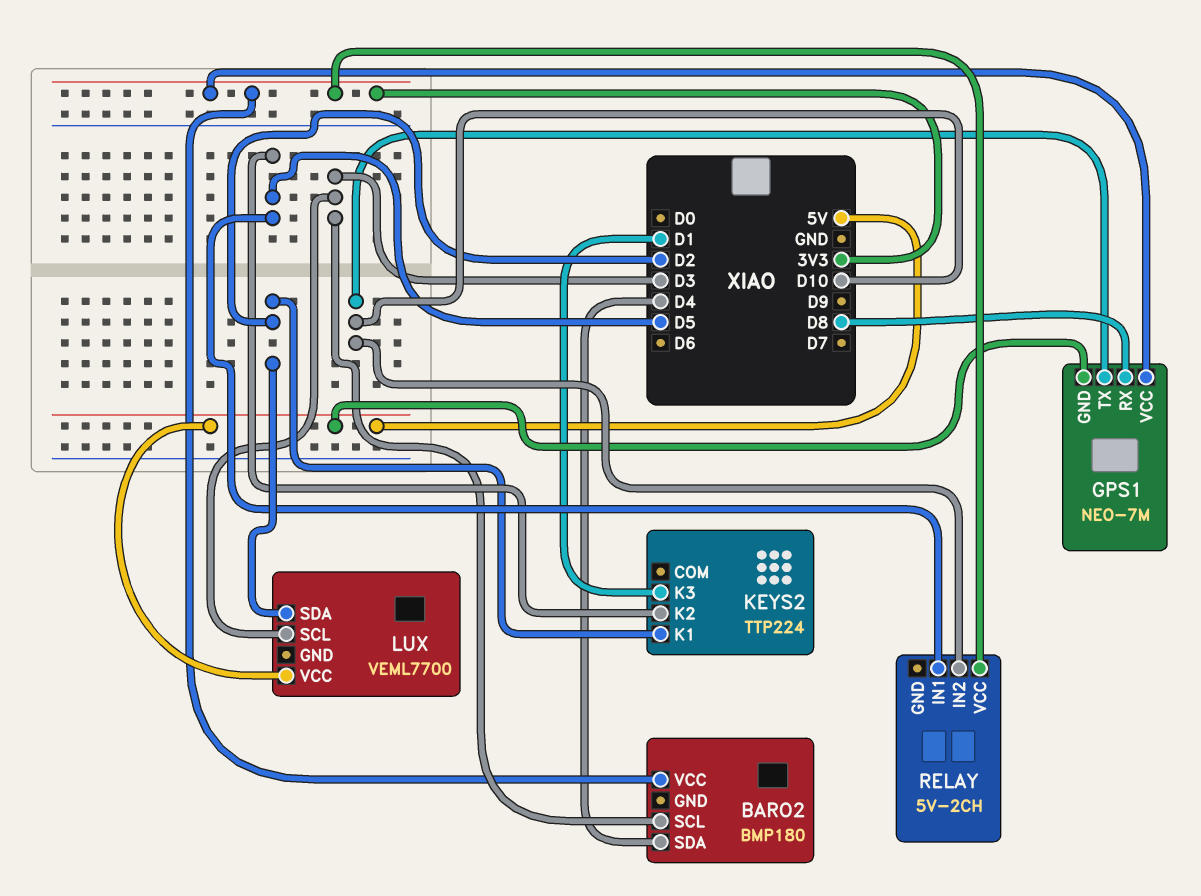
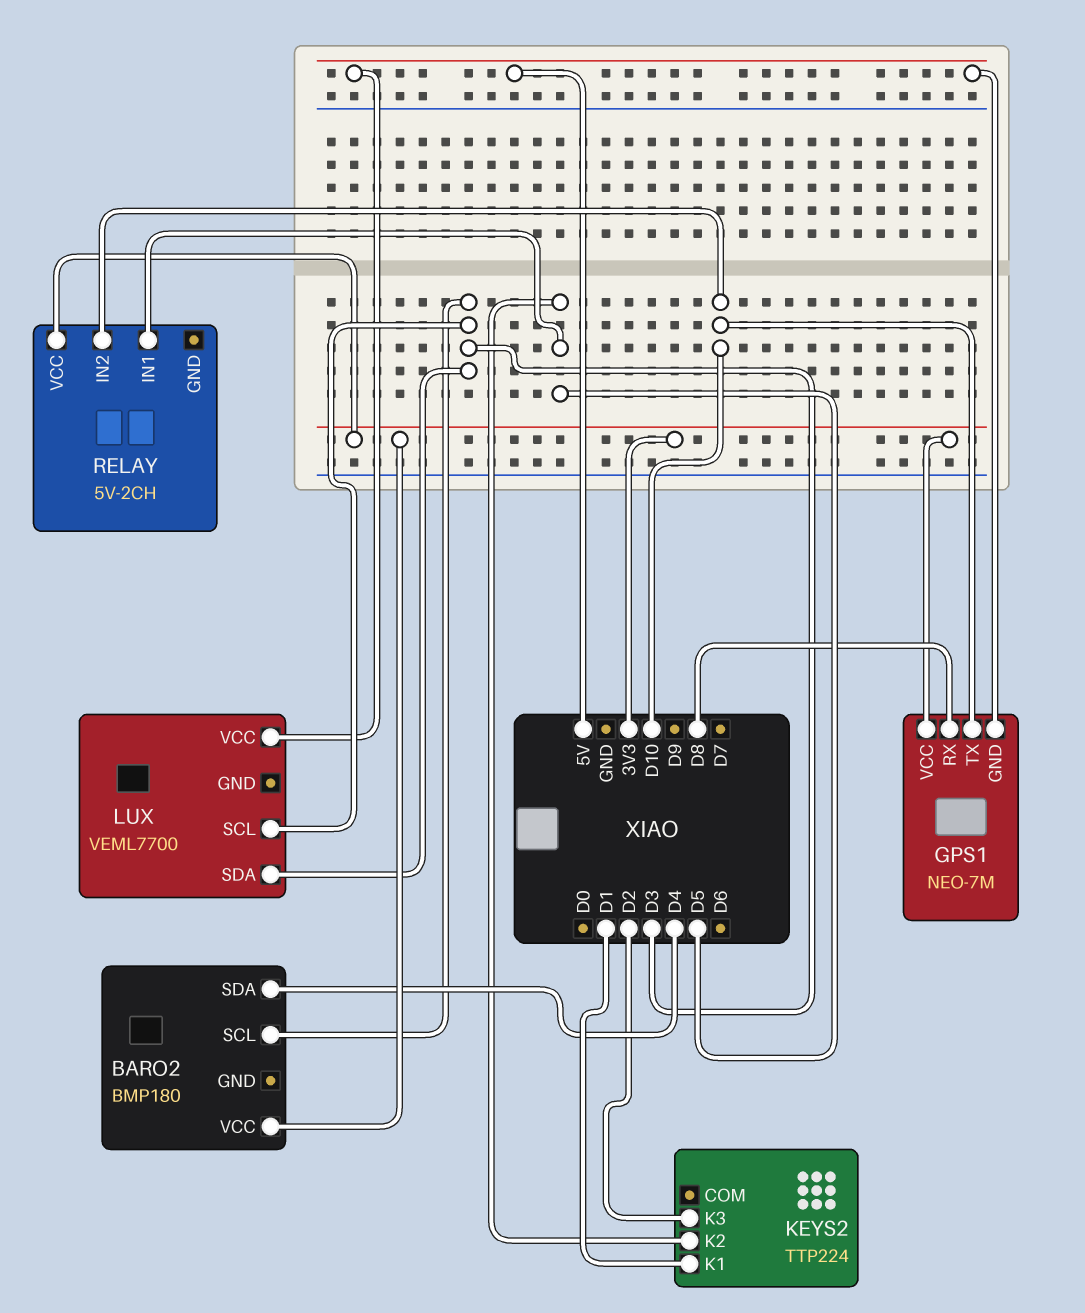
KEYS2 pin K1: D2 -> D1
KEYS2 pin K3: D1 -> D2
LUX pin SDA: D2 -> D3

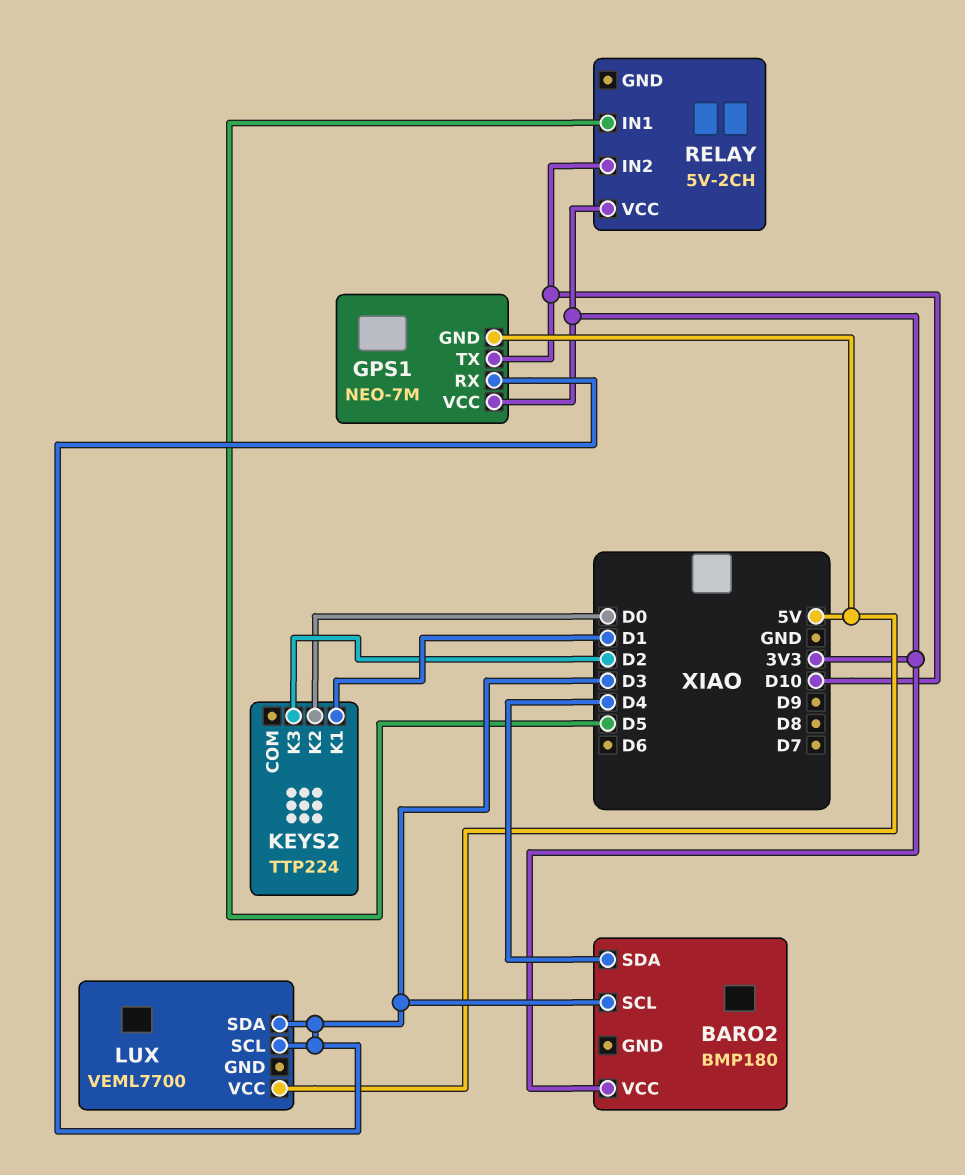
GPS1 pin RX: D8 -> D3
KEYS2 pin K2: D5 -> D0

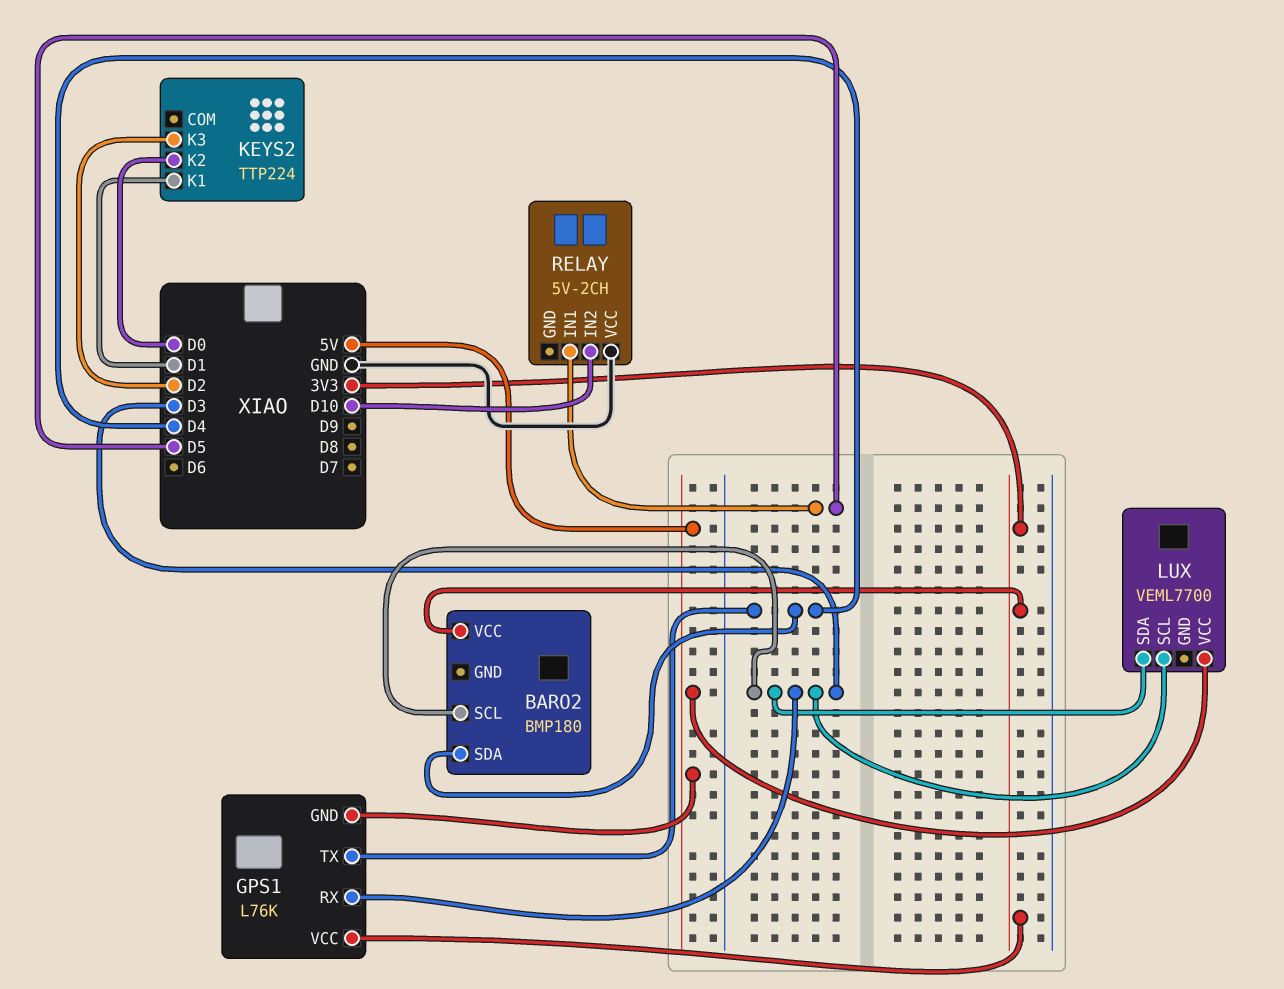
GPS1: NEO-7M -> L76K
GPS1 pin TX: D10 -> D4
RELAY pin VCC: 3V3 -> GND

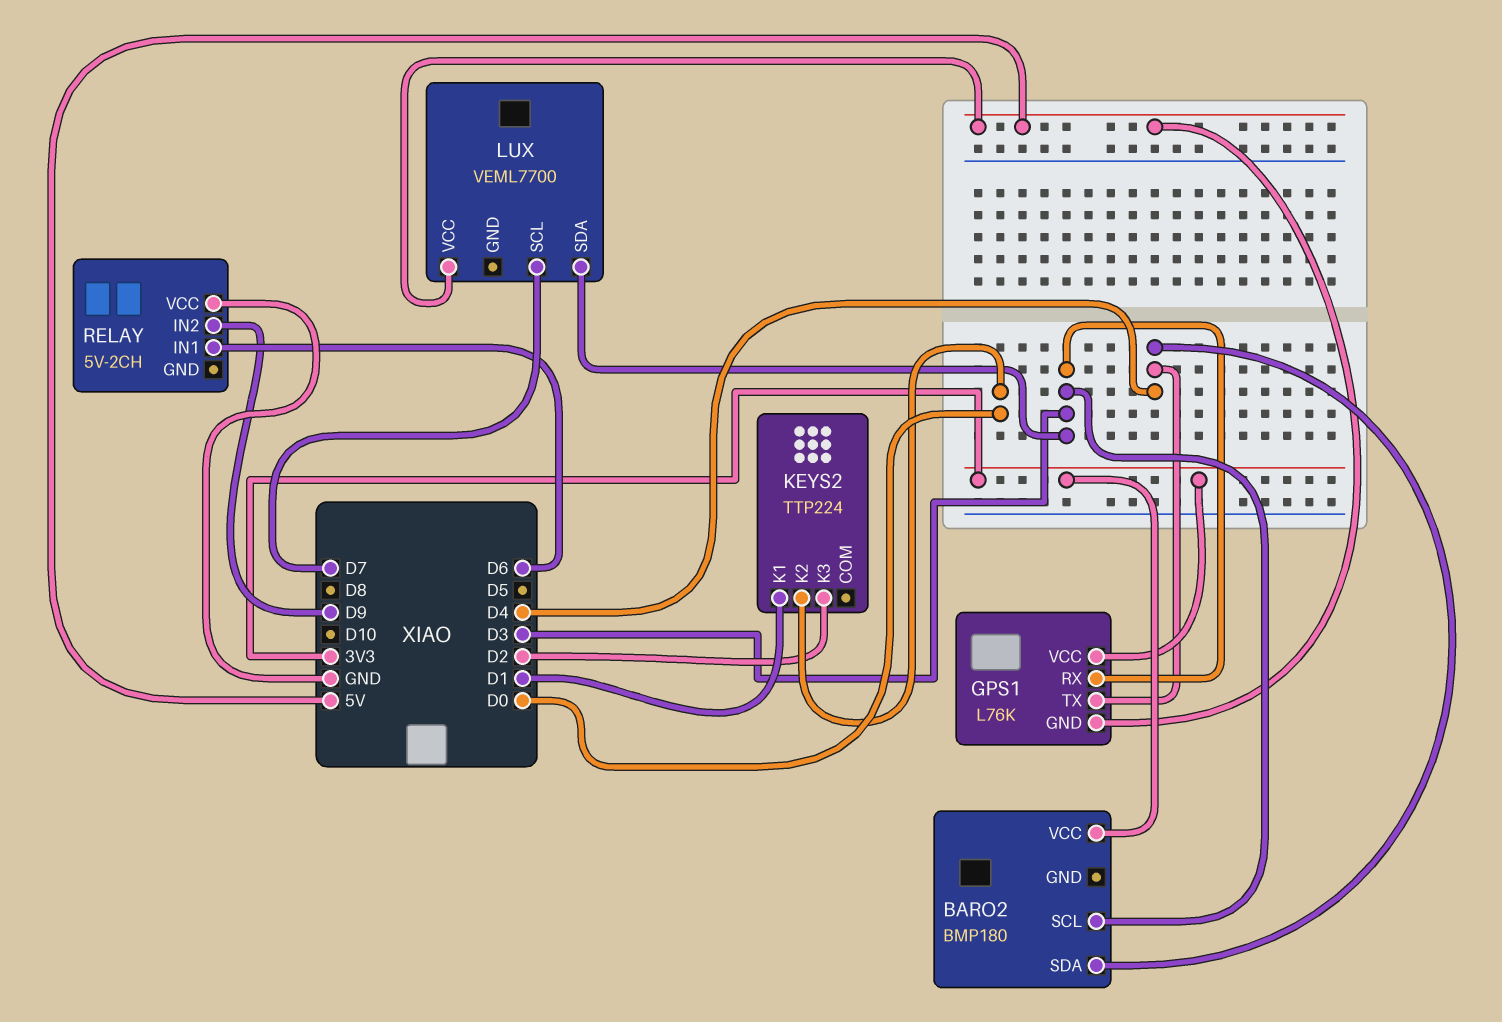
LUX pin SCL: D3 -> D7
RELAY pin IN1: D5 -> D6
RELAY pin IN2: D10 -> D9

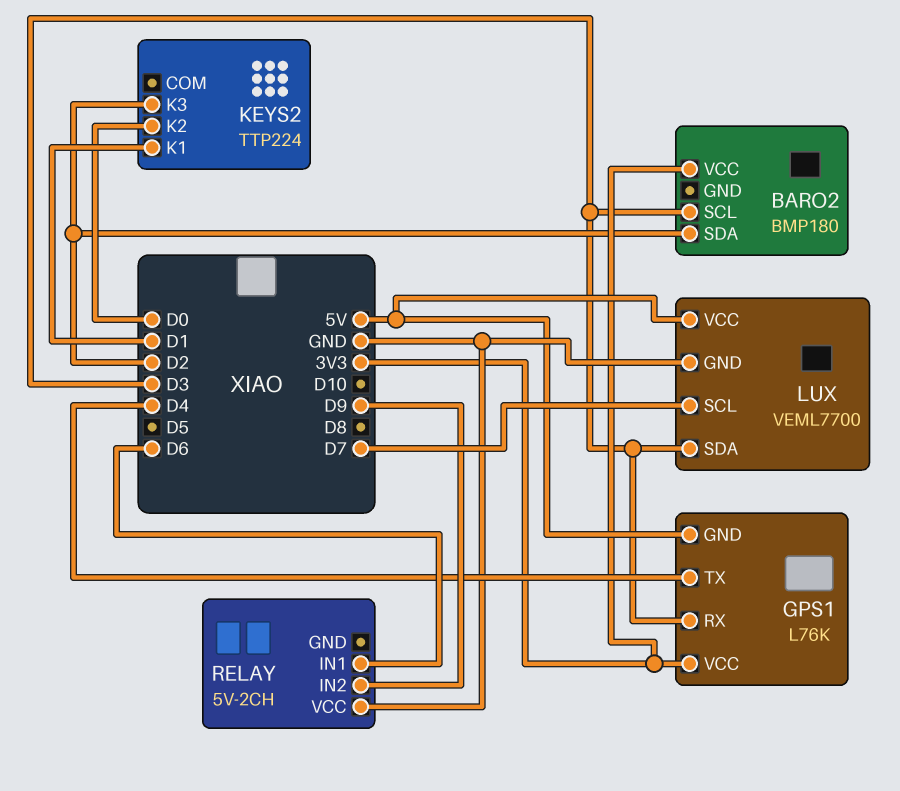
BARO2 pin SDA: D4 -> D2
LUX pin GND: none -> GND

